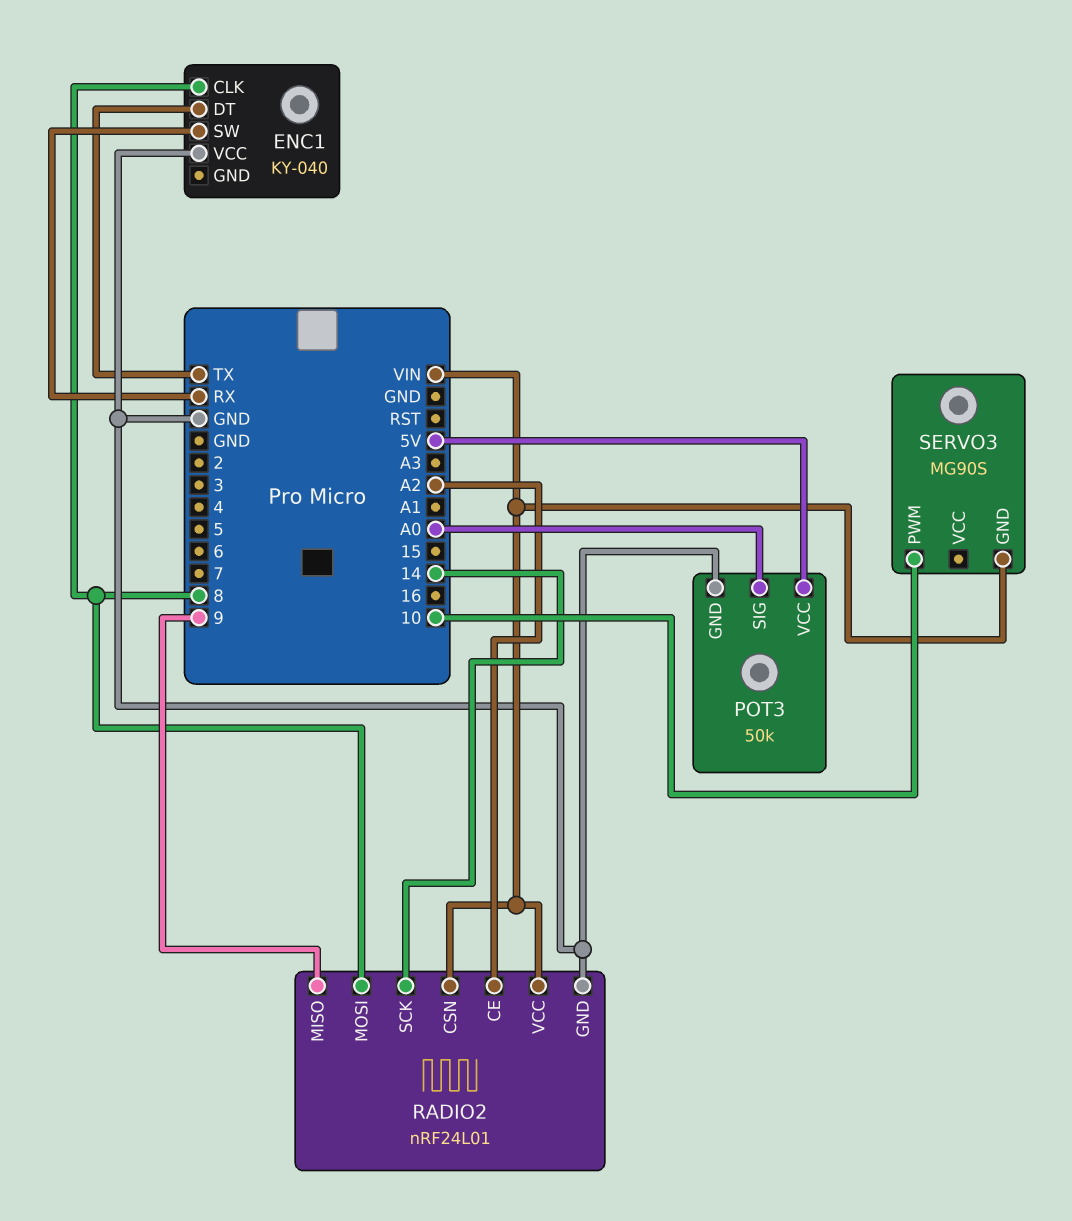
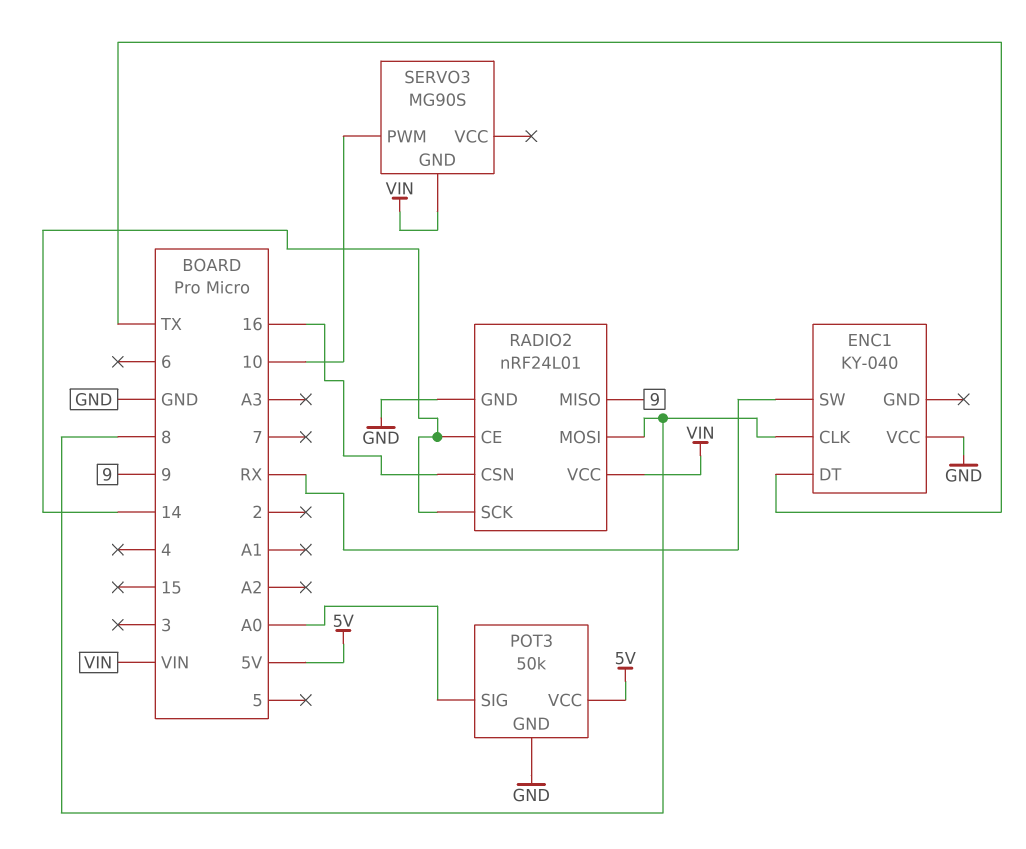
RADIO2 pin CE: A2 -> 14
RADIO2 pin CSN: VIN -> 16

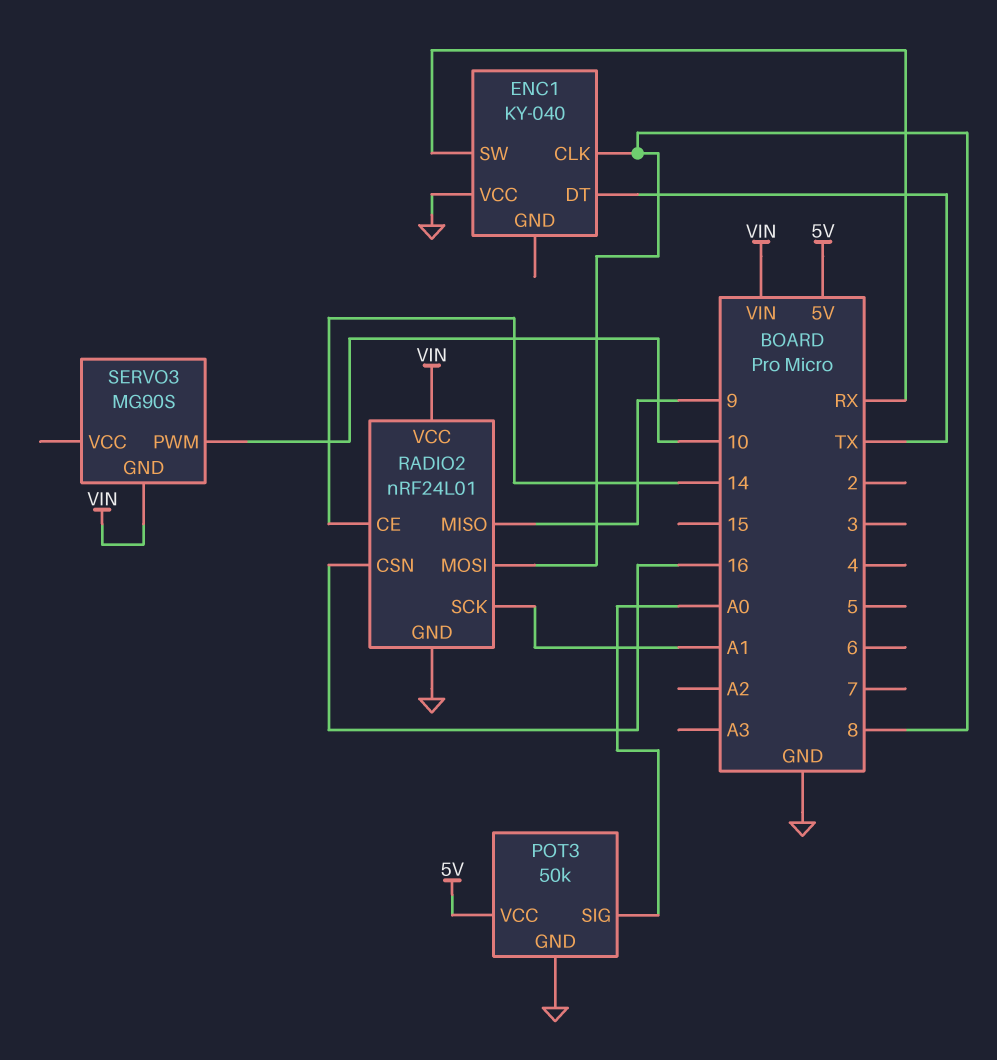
RADIO2 pin SCK: 14 -> A1

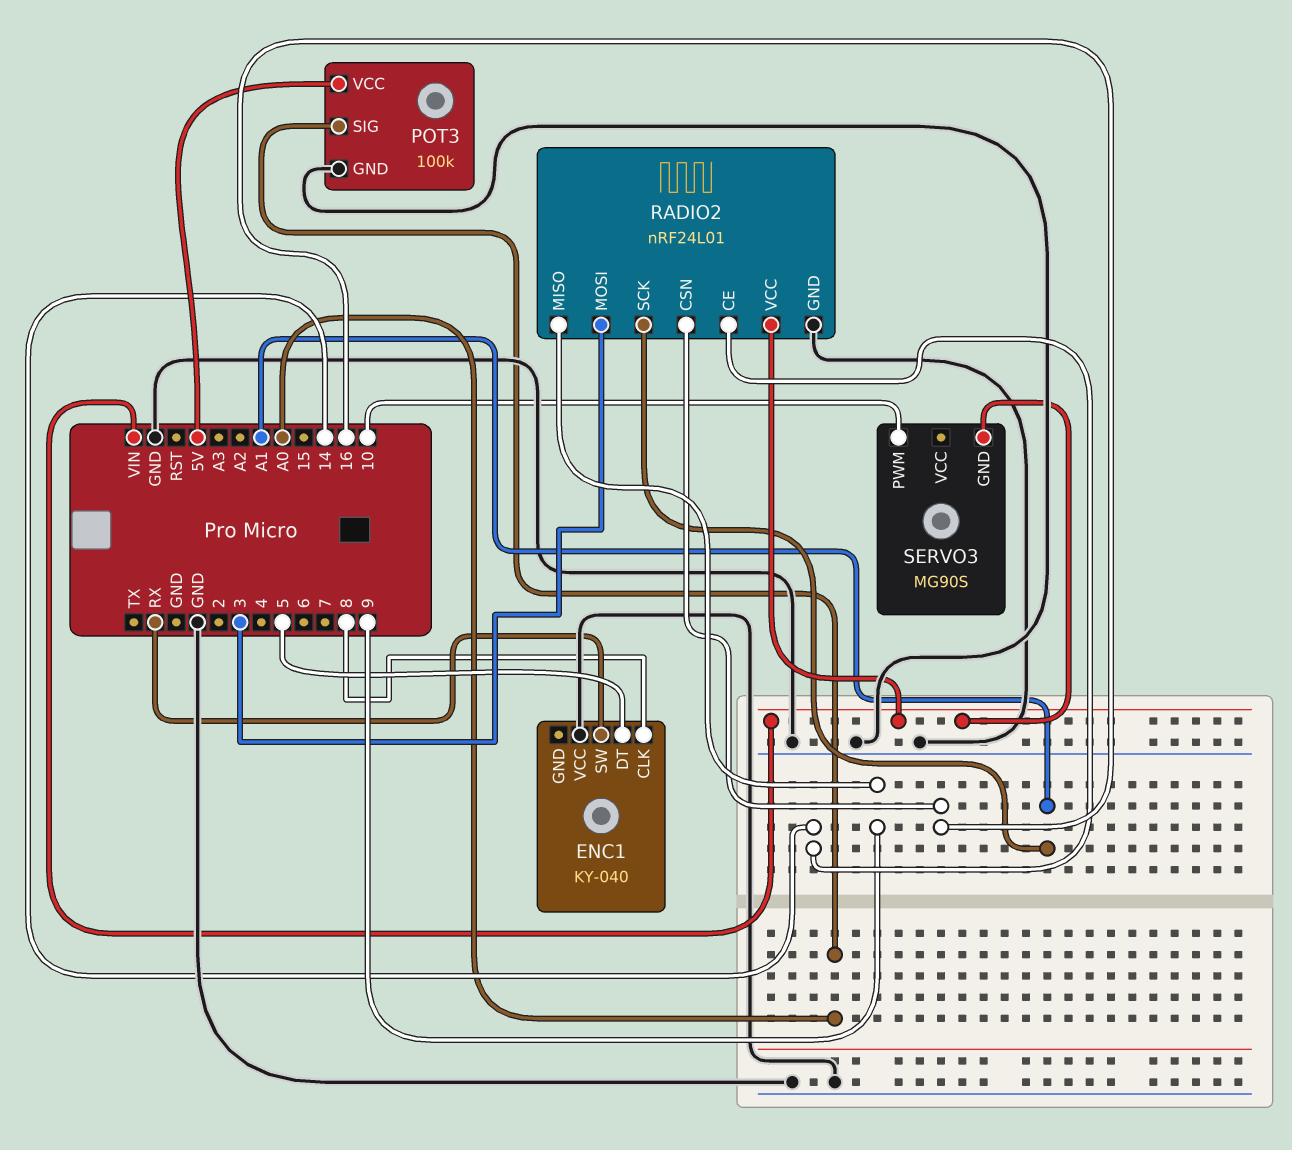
ENC1 pin DT: TX -> 5
POT3: 50k -> 100k
RADIO2 pin MOSI: 8 -> 3

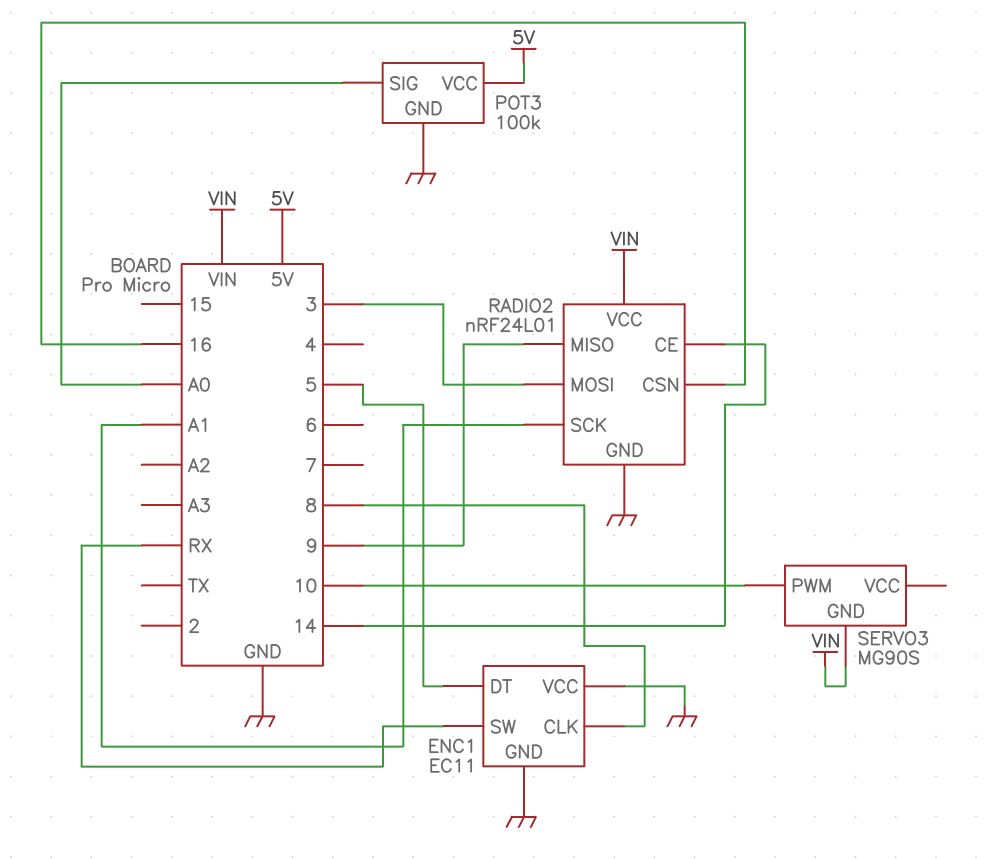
ENC1: KY-040 -> EC11
ENC1 pin GND: none -> GND

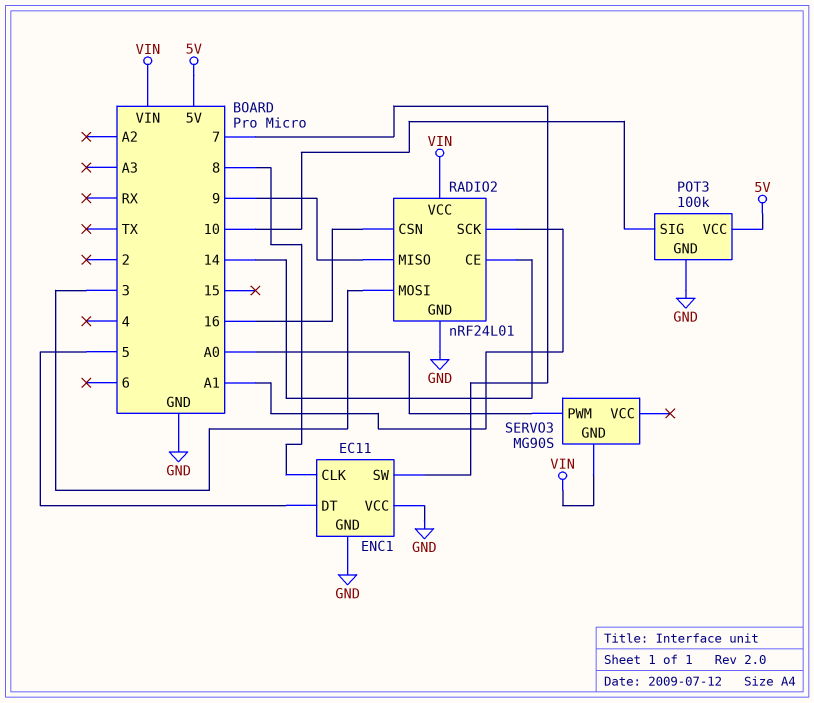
ENC1 pin SW: RX -> 7
POT3 pin SIG: A0 -> 10
SERVO3 pin PWM: 10 -> A0

